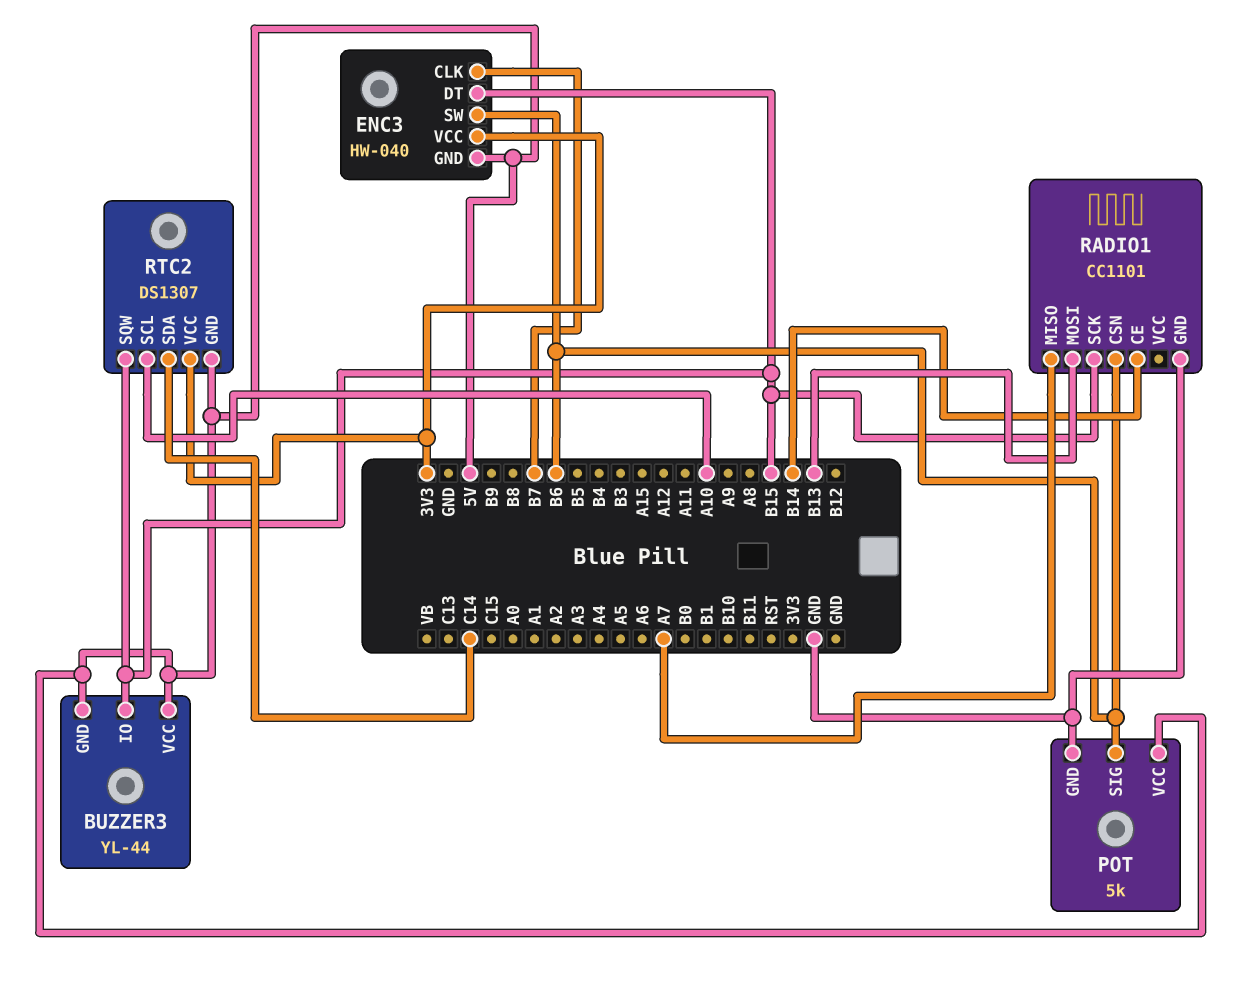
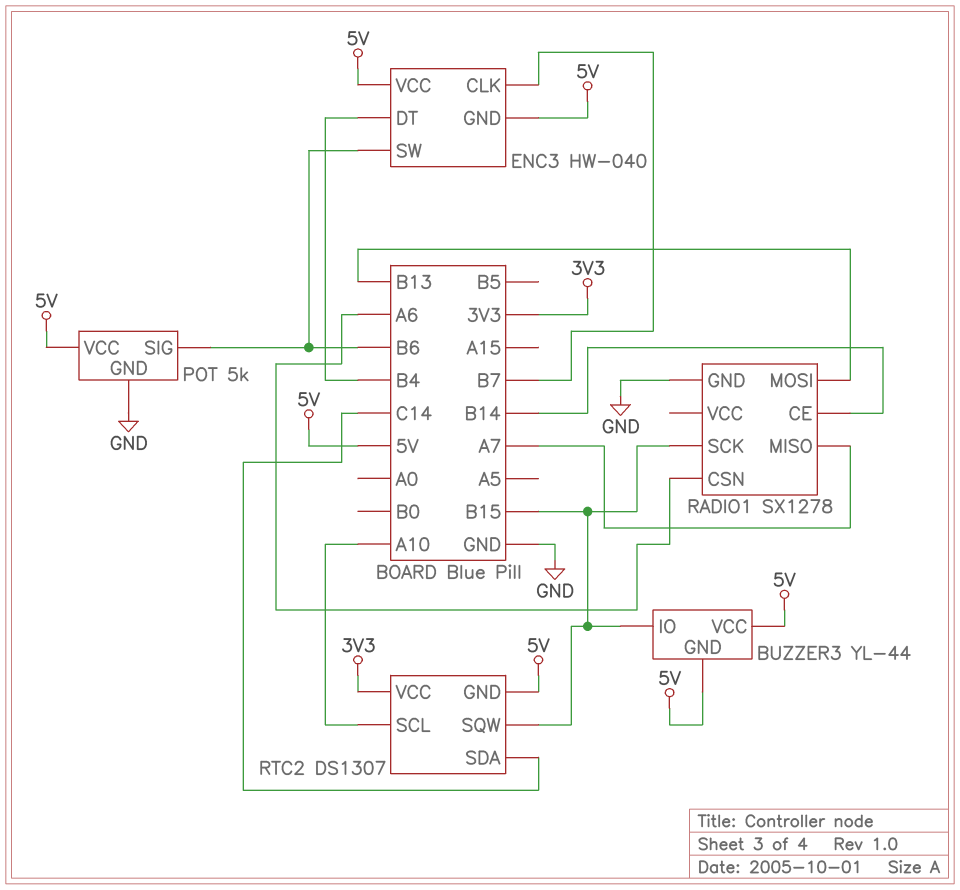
ENC3 pin DT: B15 -> B4
ENC3 pin VCC: 3V3 -> 5V
RADIO1: CC1101 -> SX1278
RADIO1 pin CSN: B6 -> A6

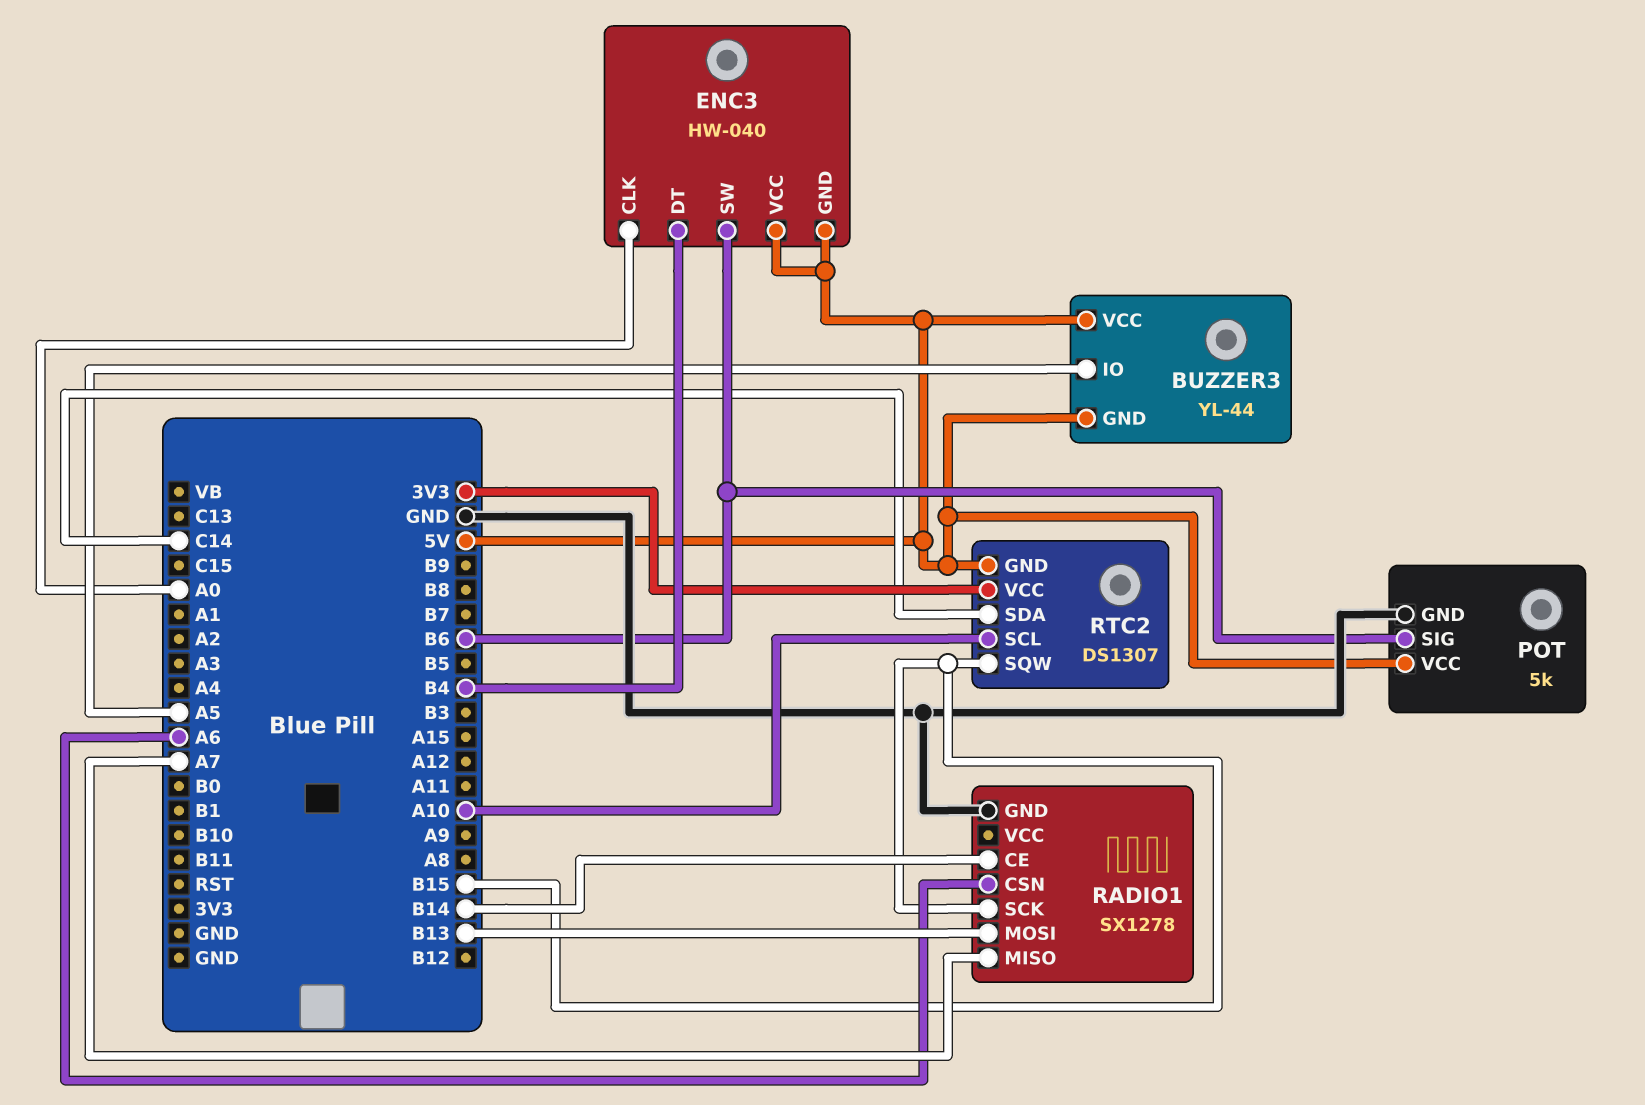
BUZZER3 pin IO: B15 -> A5
ENC3 pin CLK: B7 -> A0

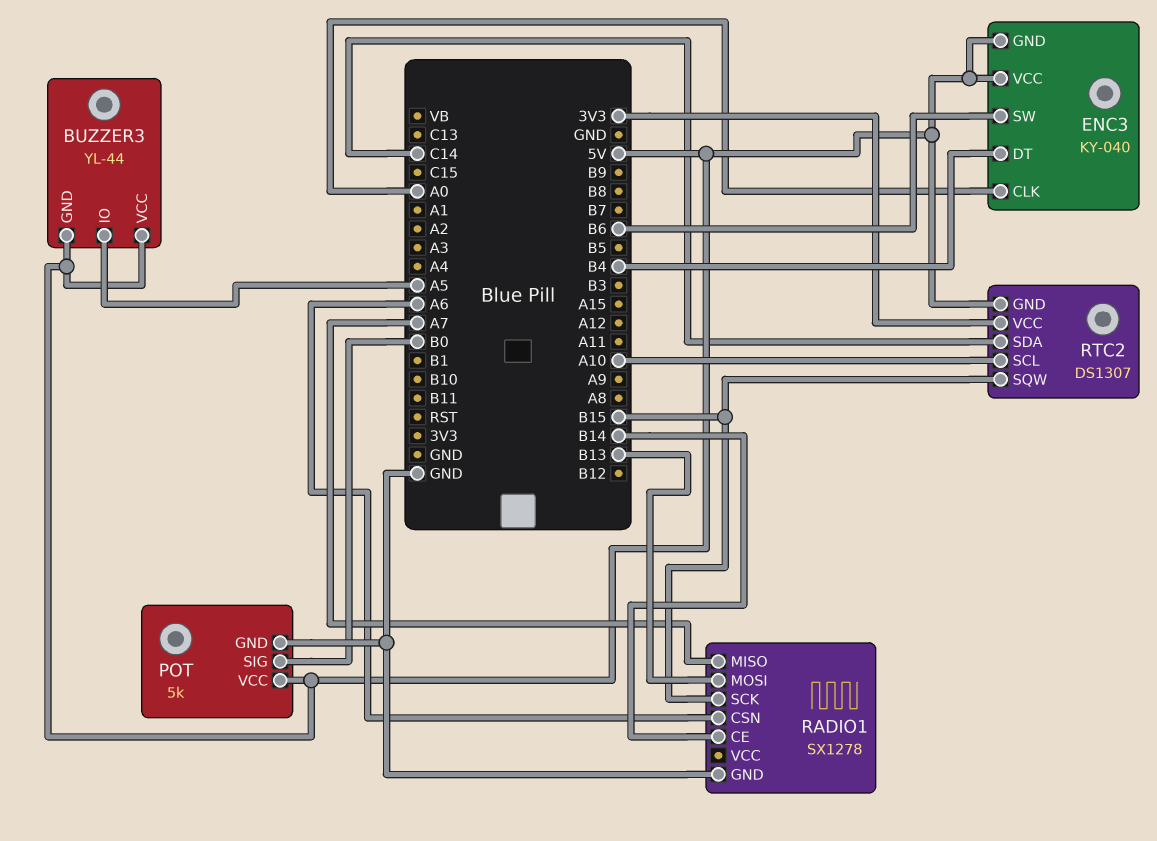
ENC3: HW-040 -> KY-040
POT pin SIG: B6 -> B0

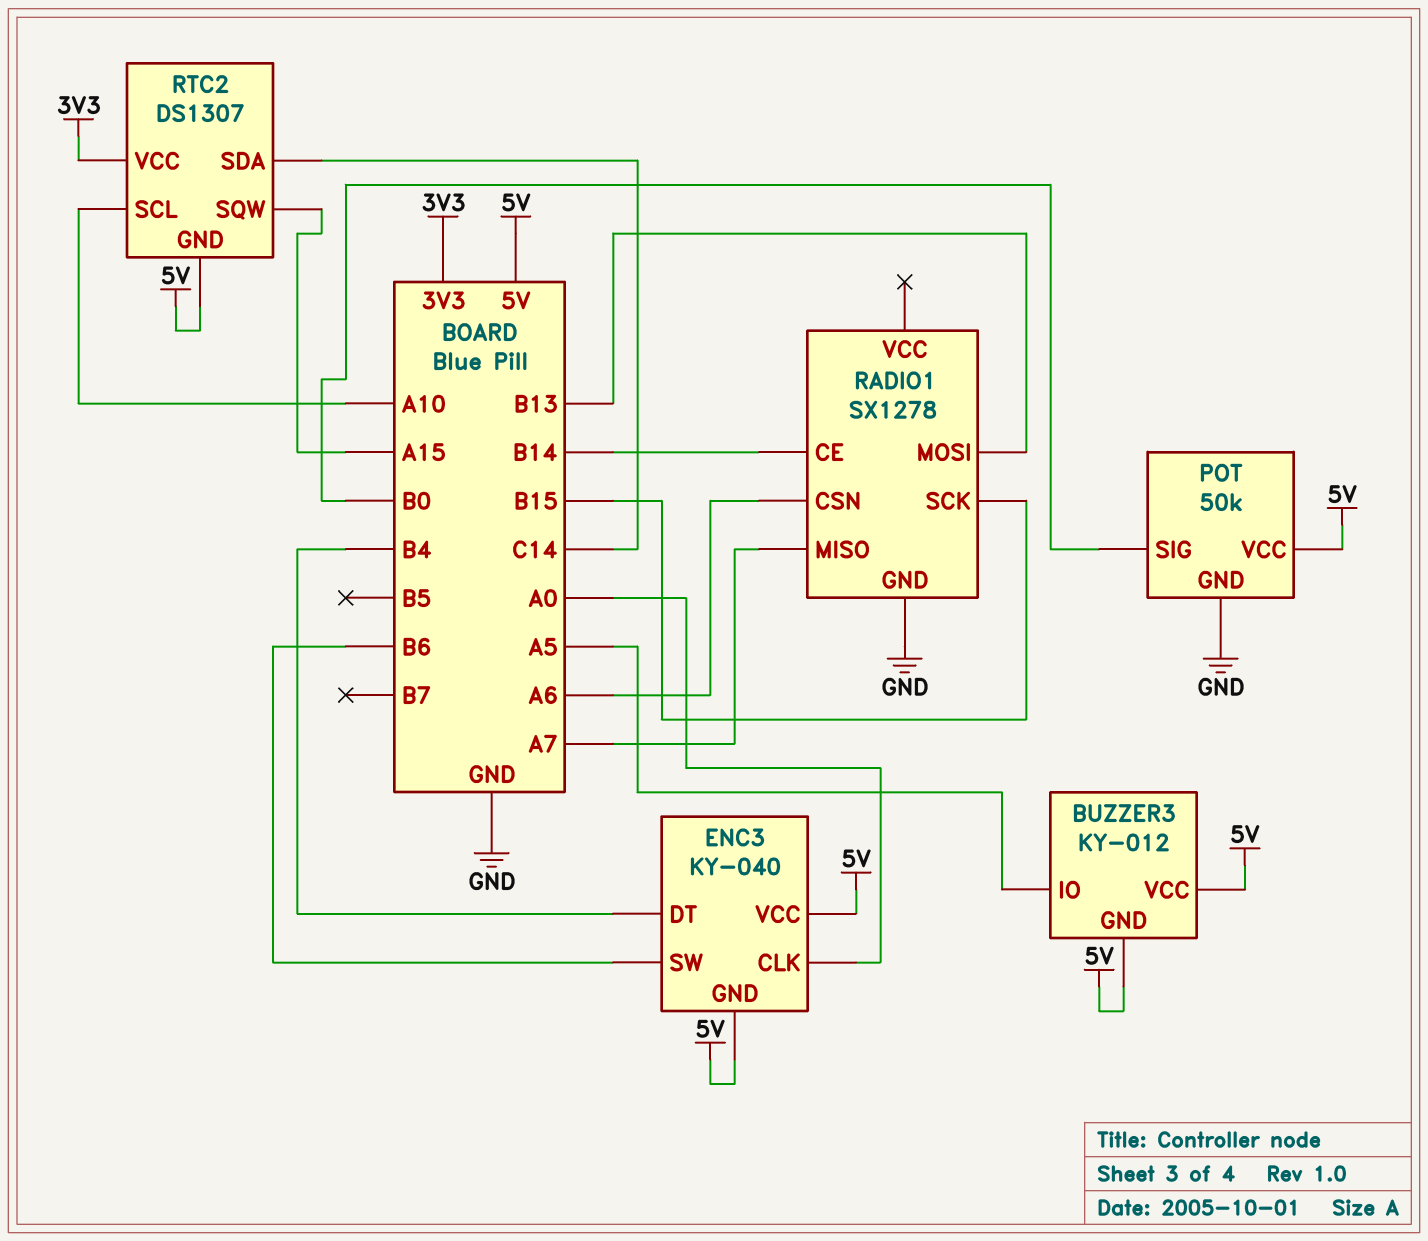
BUZZER3: YL-44 -> KY-012
POT: 5k -> 50k
RTC2 pin SQW: B15 -> A15

